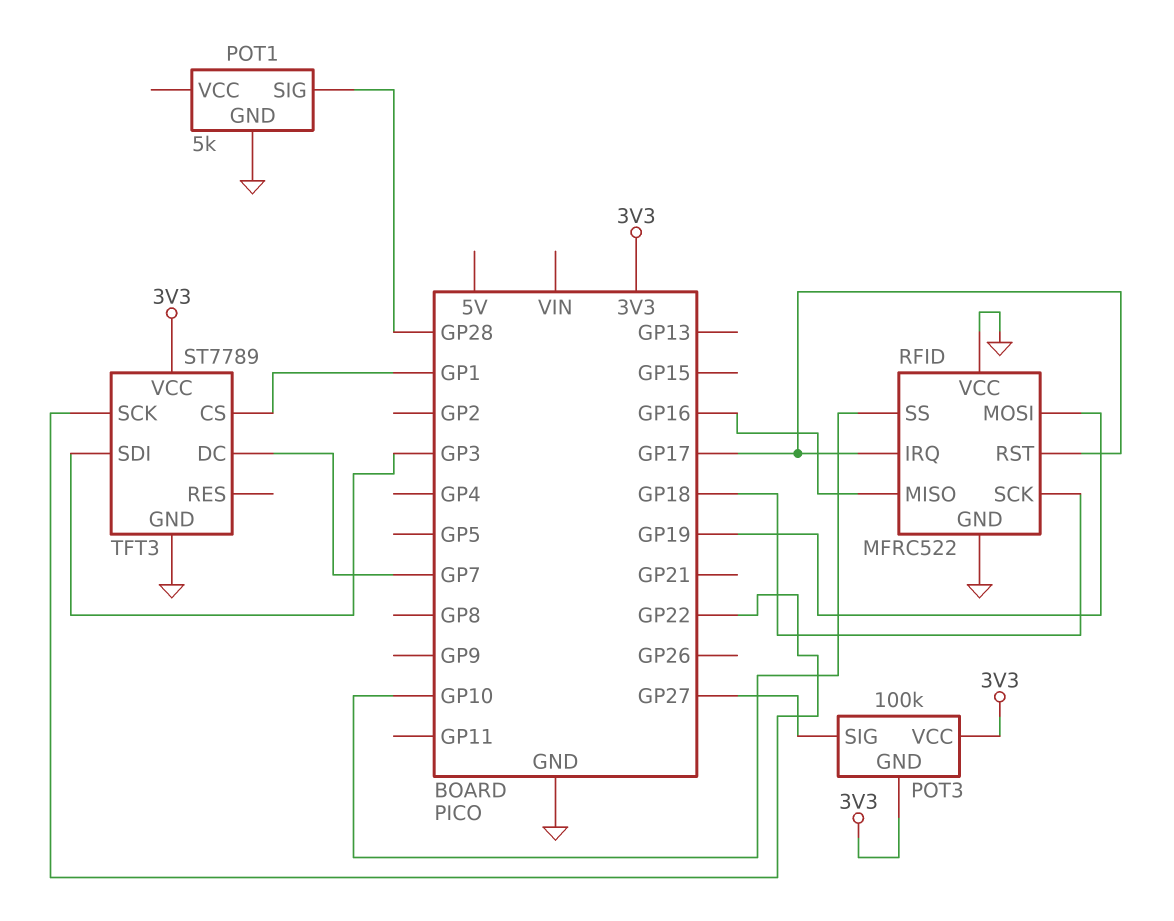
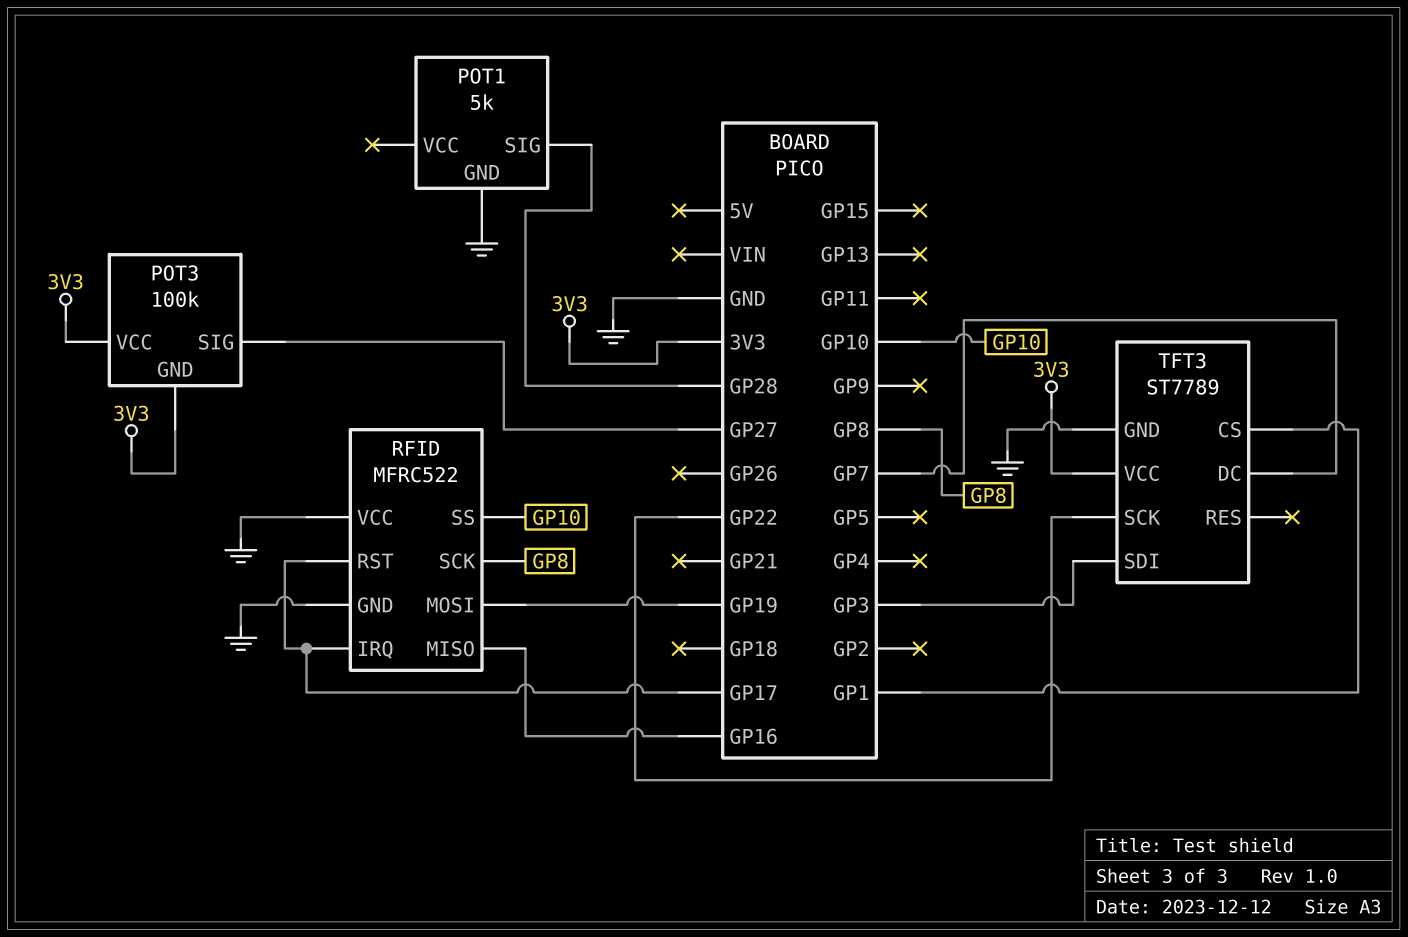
RFID pin SCK: GP18 -> GP8

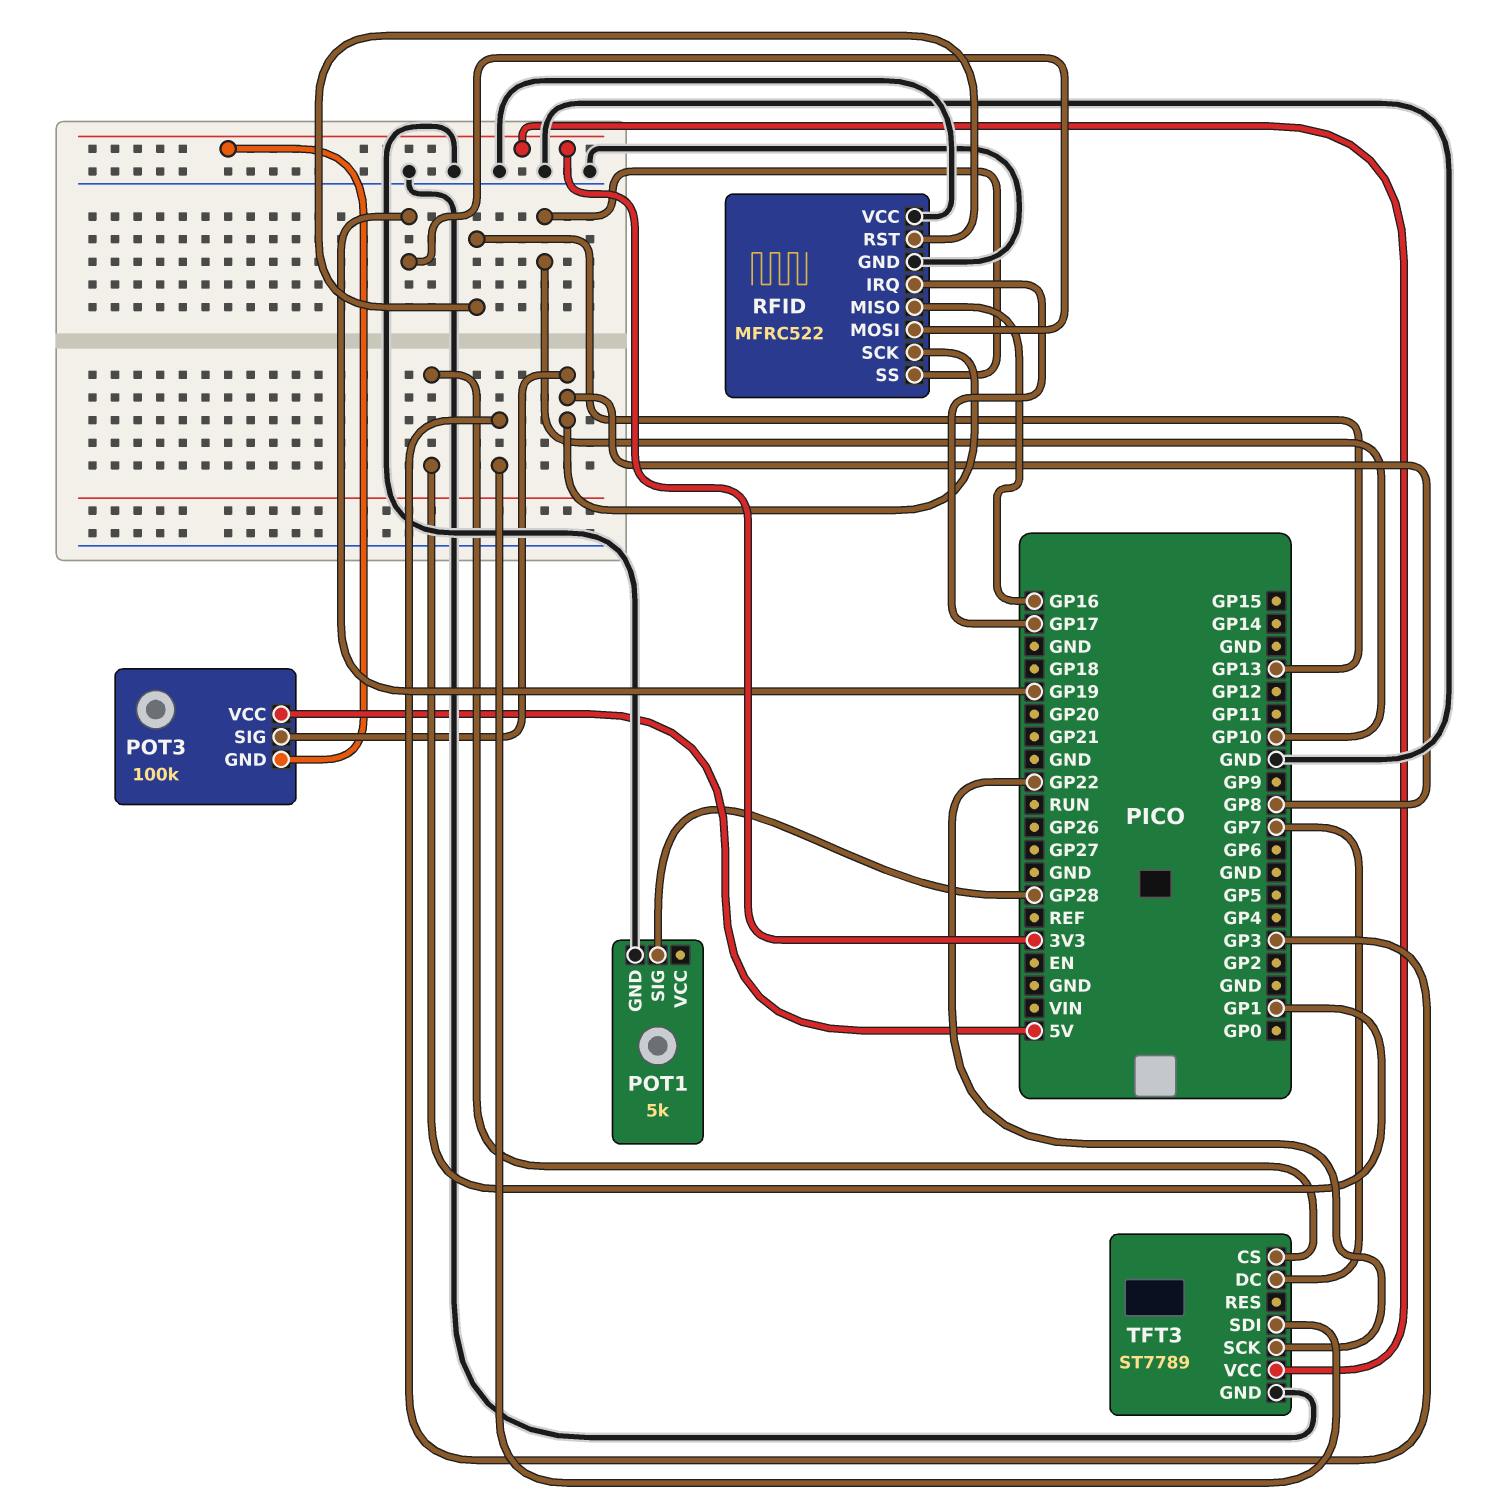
POT3 pin SIG: GP27 -> GP8
POT3 pin VCC: 3V3 -> 5V
RFID pin RST: GP17 -> GP13

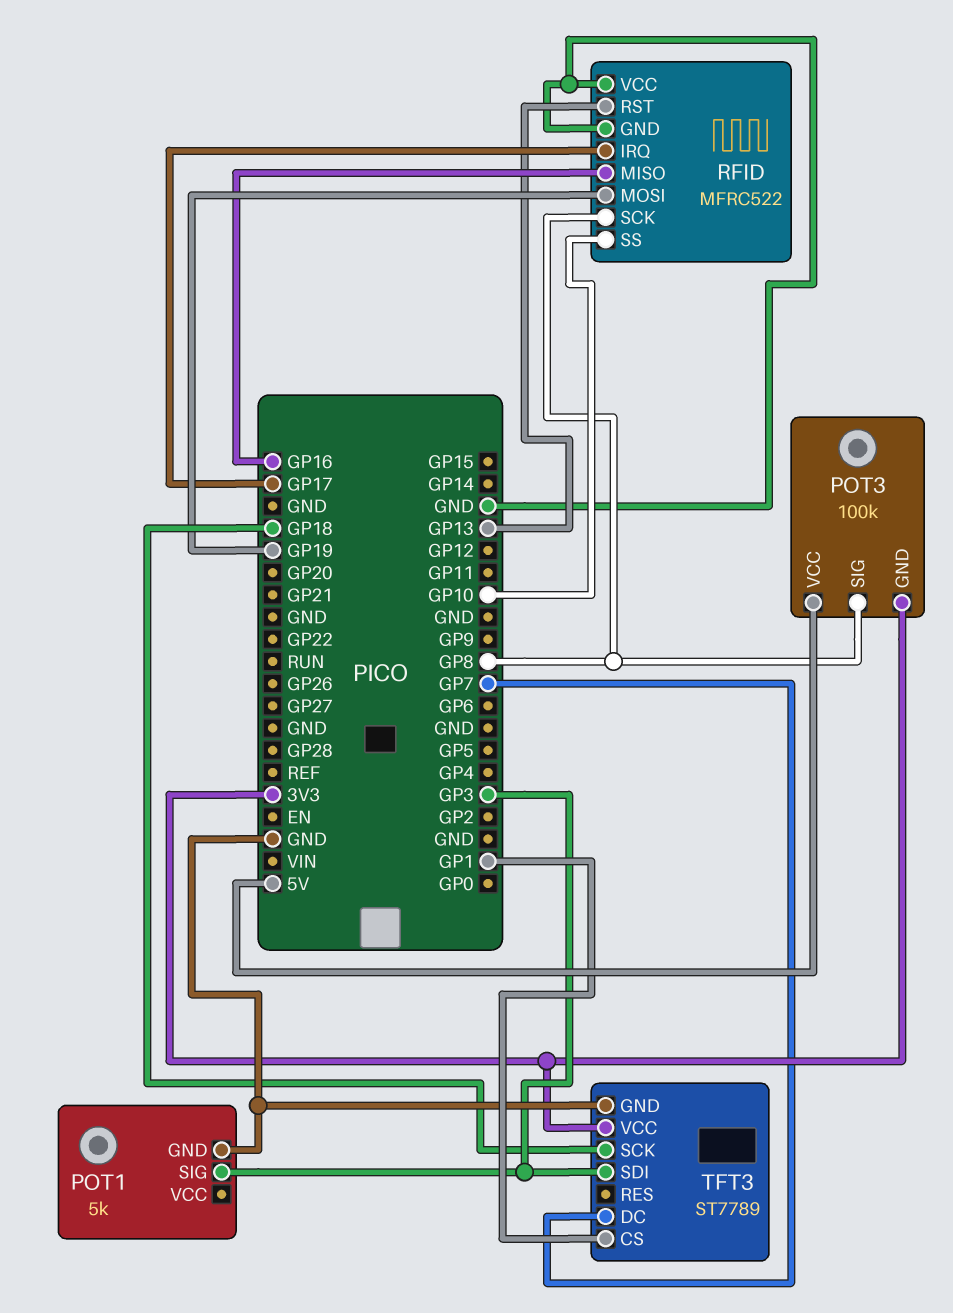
POT1 pin SIG: GP28 -> GP3
TFT3 pin SCK: GP22 -> GP18

